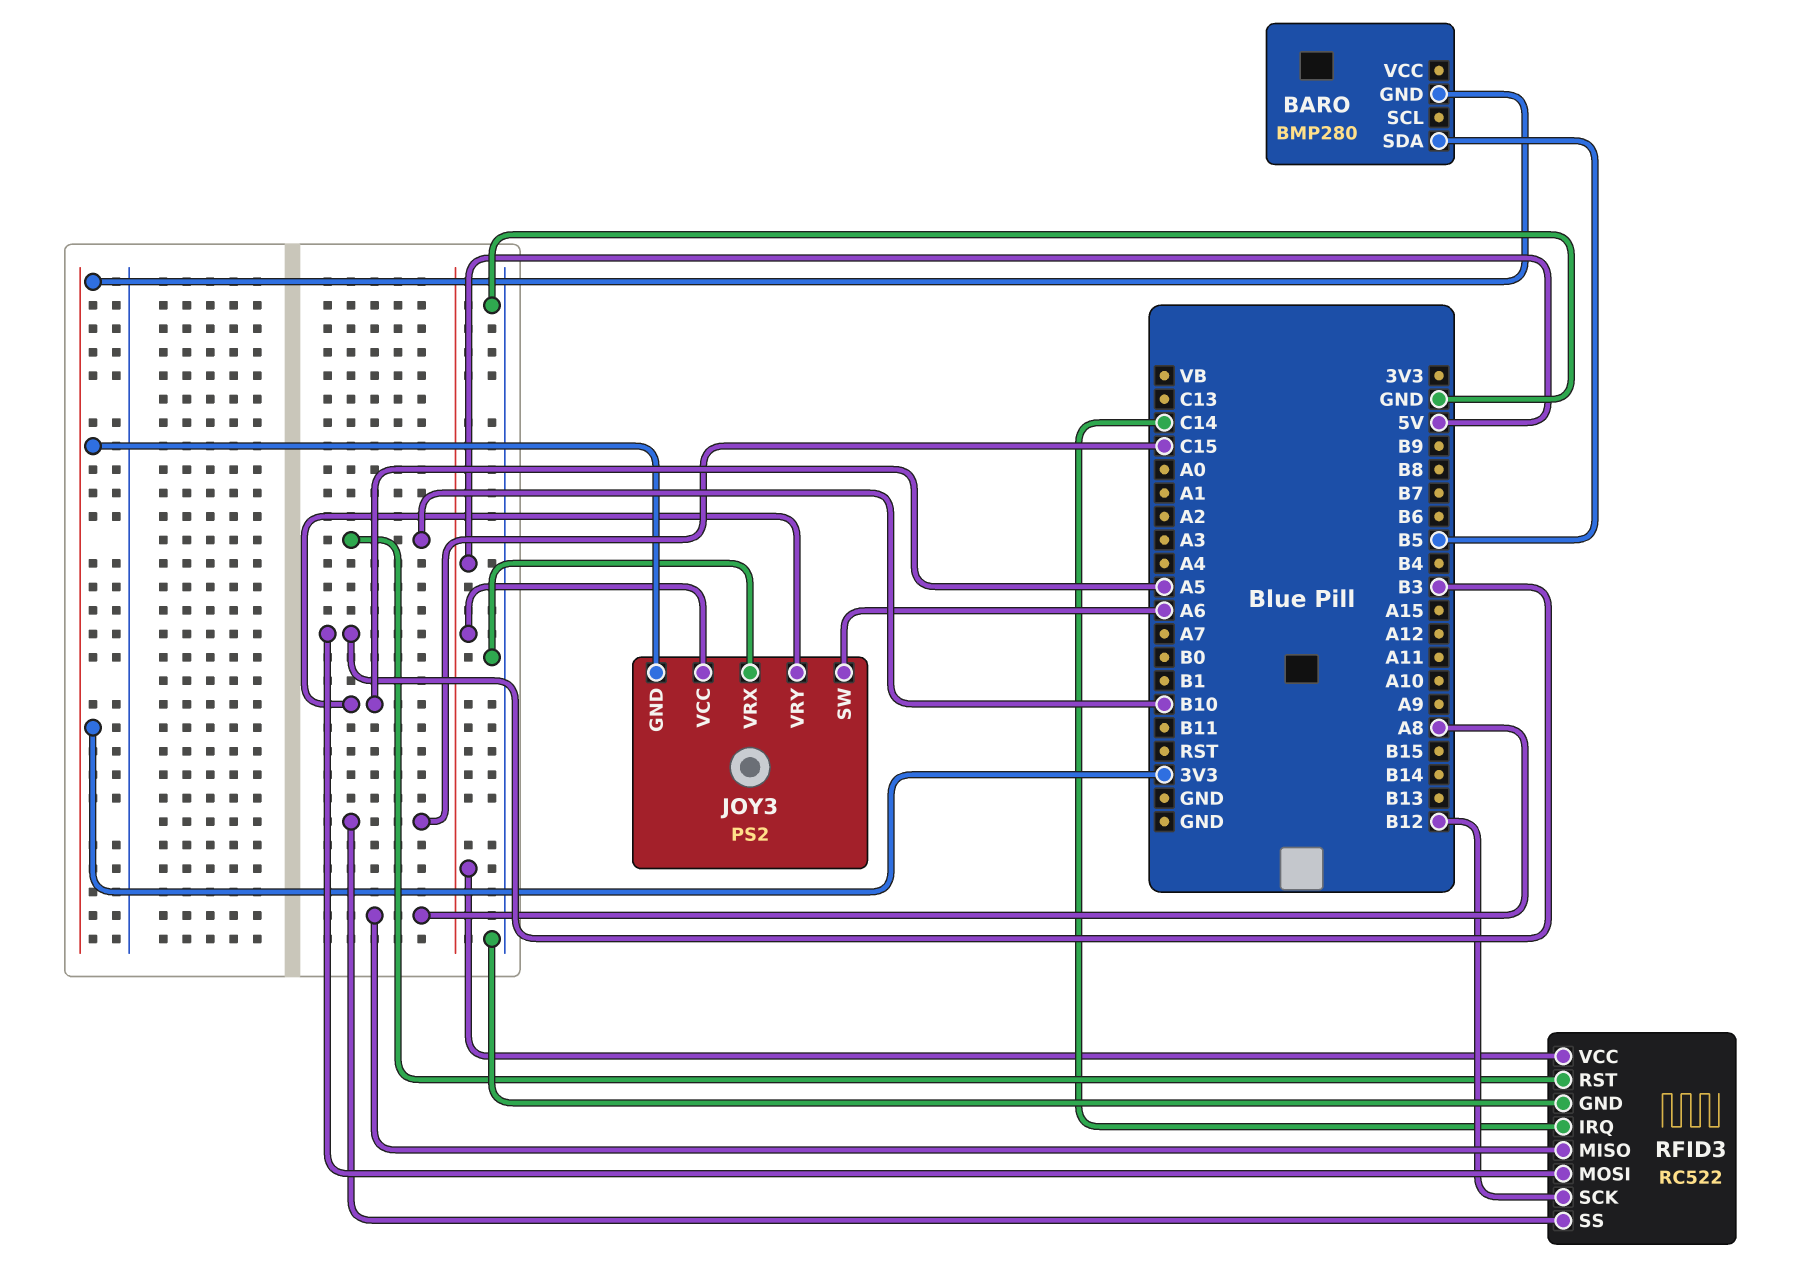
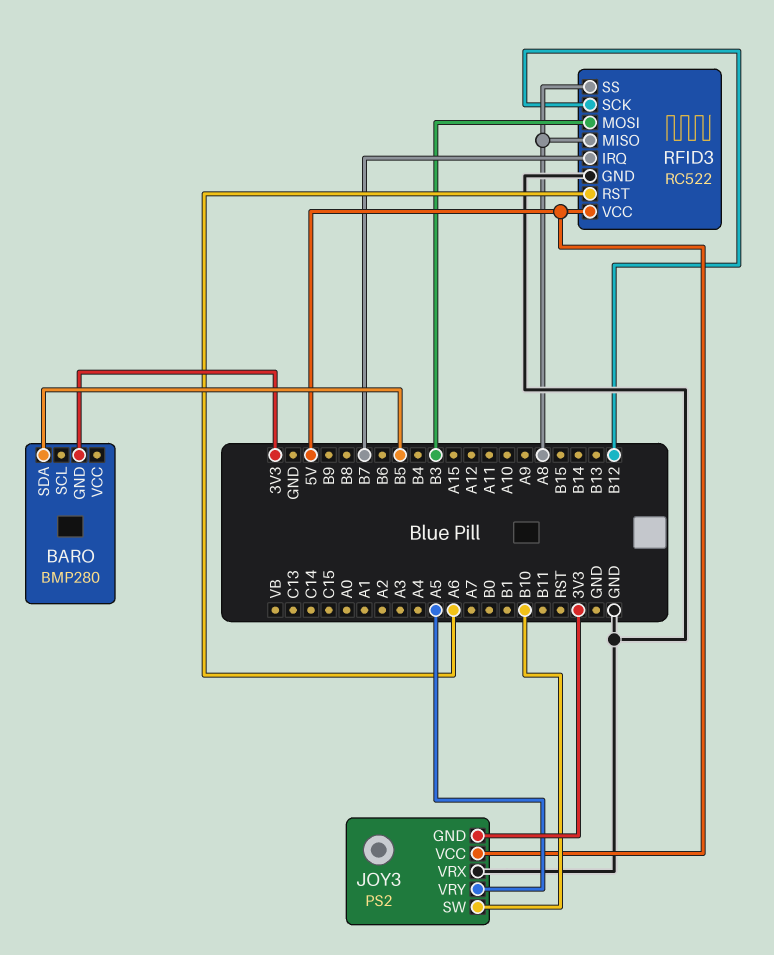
JOY3 pin SW: A6 -> B10
RFID3 pin IRQ: C14 -> B7
RFID3 pin RST: B10 -> A6
RFID3 pin SS: C15 -> A8

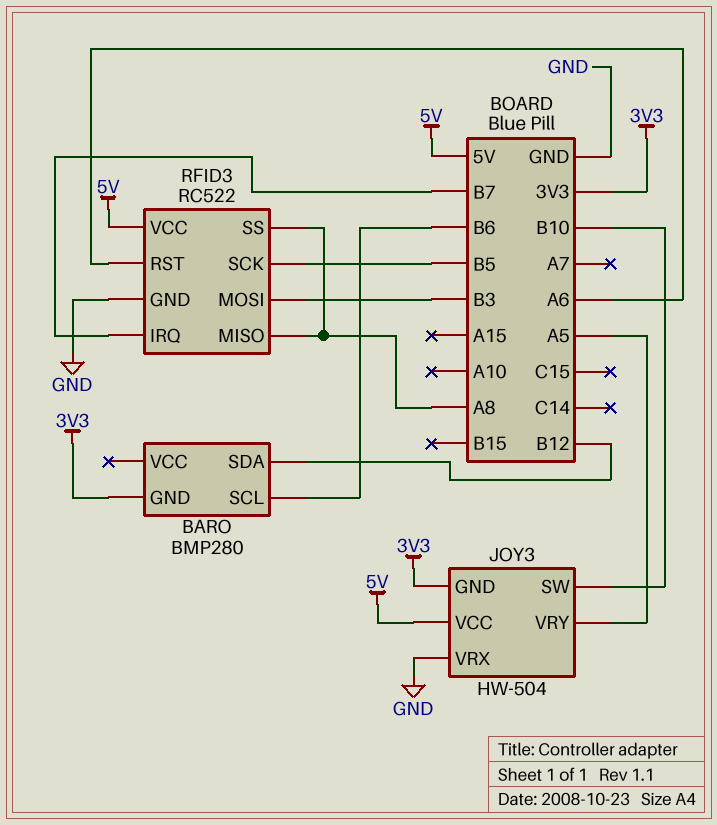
BARO pin SCL: none -> B6
BARO pin SDA: B5 -> B12
JOY3: PS2 -> HW-504
RFID3 pin SCK: B12 -> B5

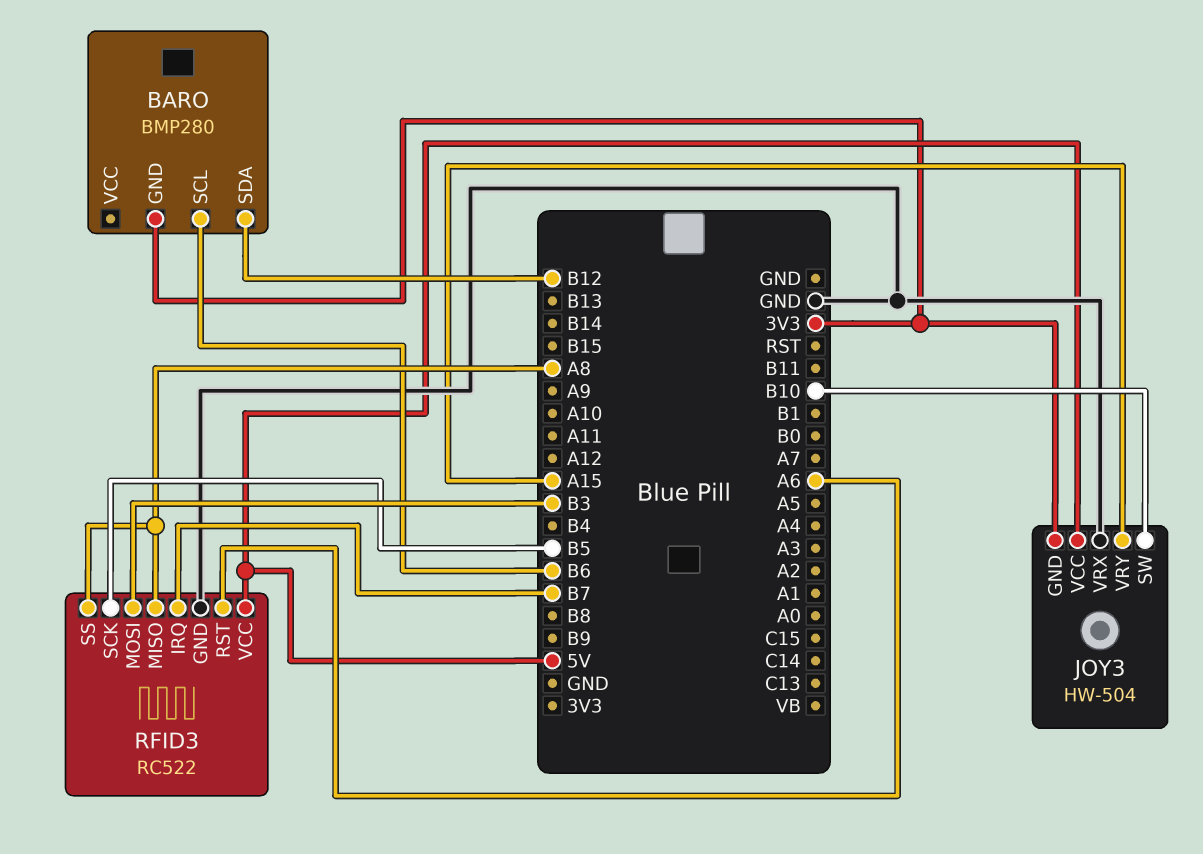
JOY3 pin VRY: A5 -> A15

